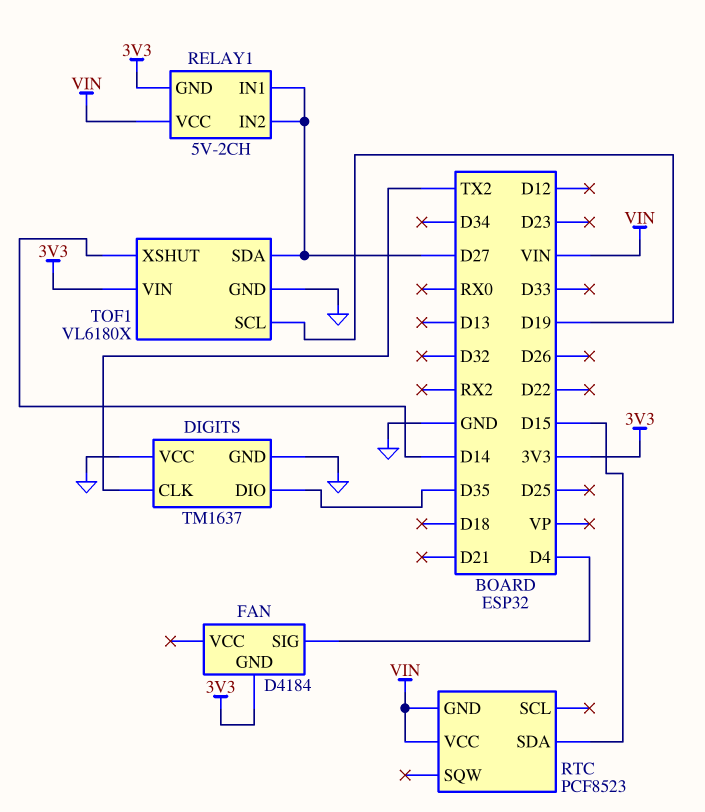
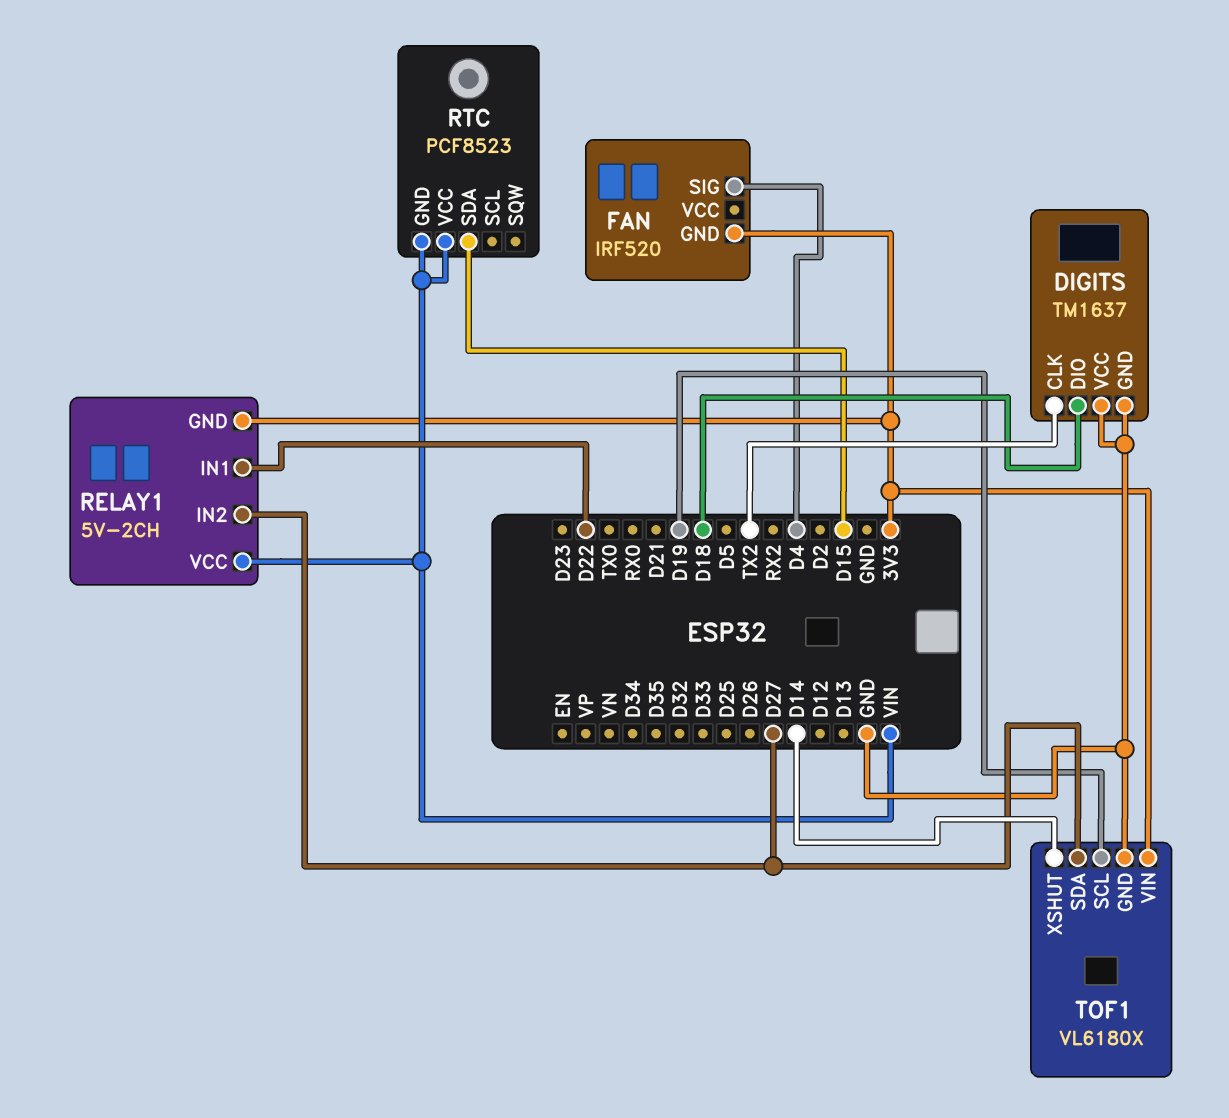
DIGITS pin DIO: D35 -> D18
FAN: D4184 -> IRF520
RELAY1 pin IN1: D27 -> D22

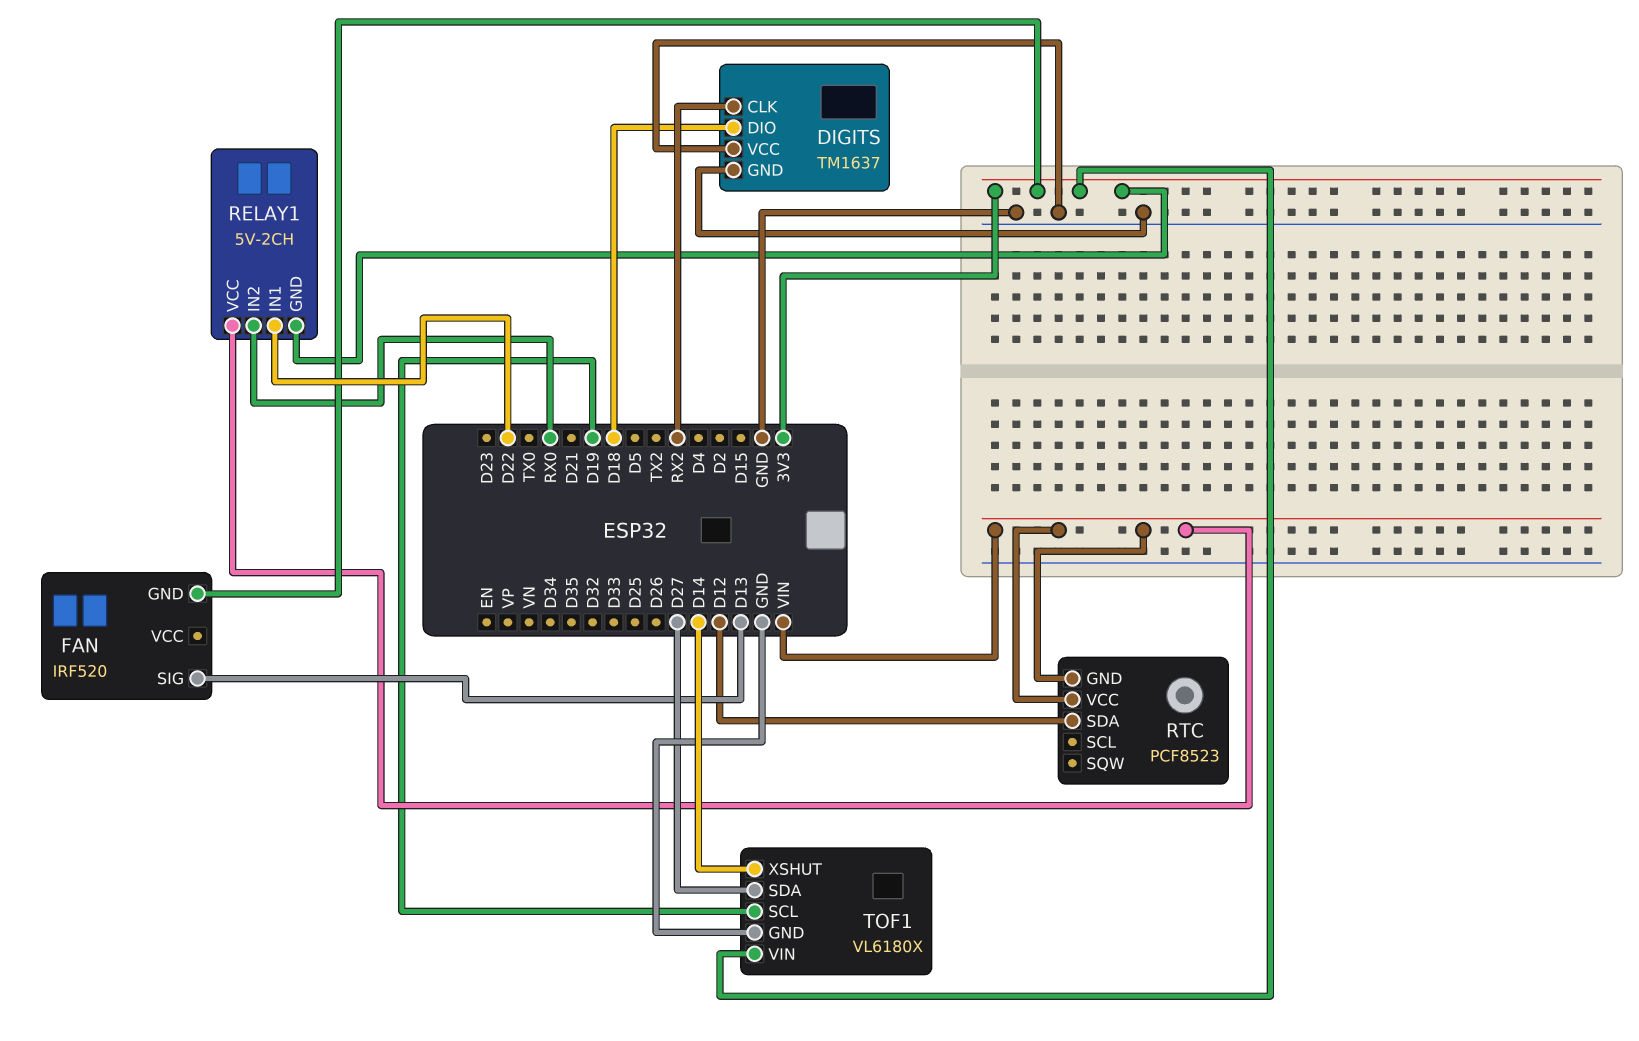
DIGITS pin CLK: TX2 -> RX2
FAN pin SIG: D4 -> D13
RELAY1 pin IN2: D27 -> RX0
RTC pin SDA: D15 -> D12

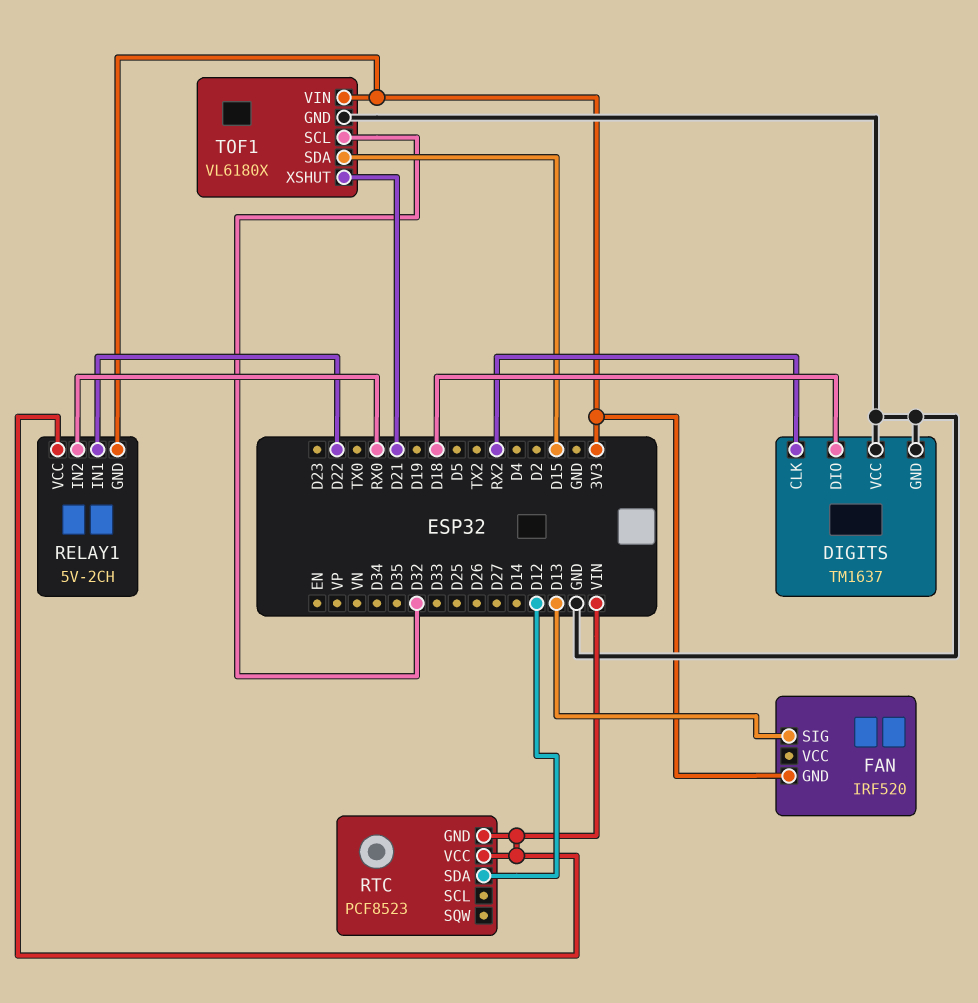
TOF1 pin SCL: D19 -> D32
TOF1 pin SDA: D27 -> D15
TOF1 pin XSHUT: D14 -> D21

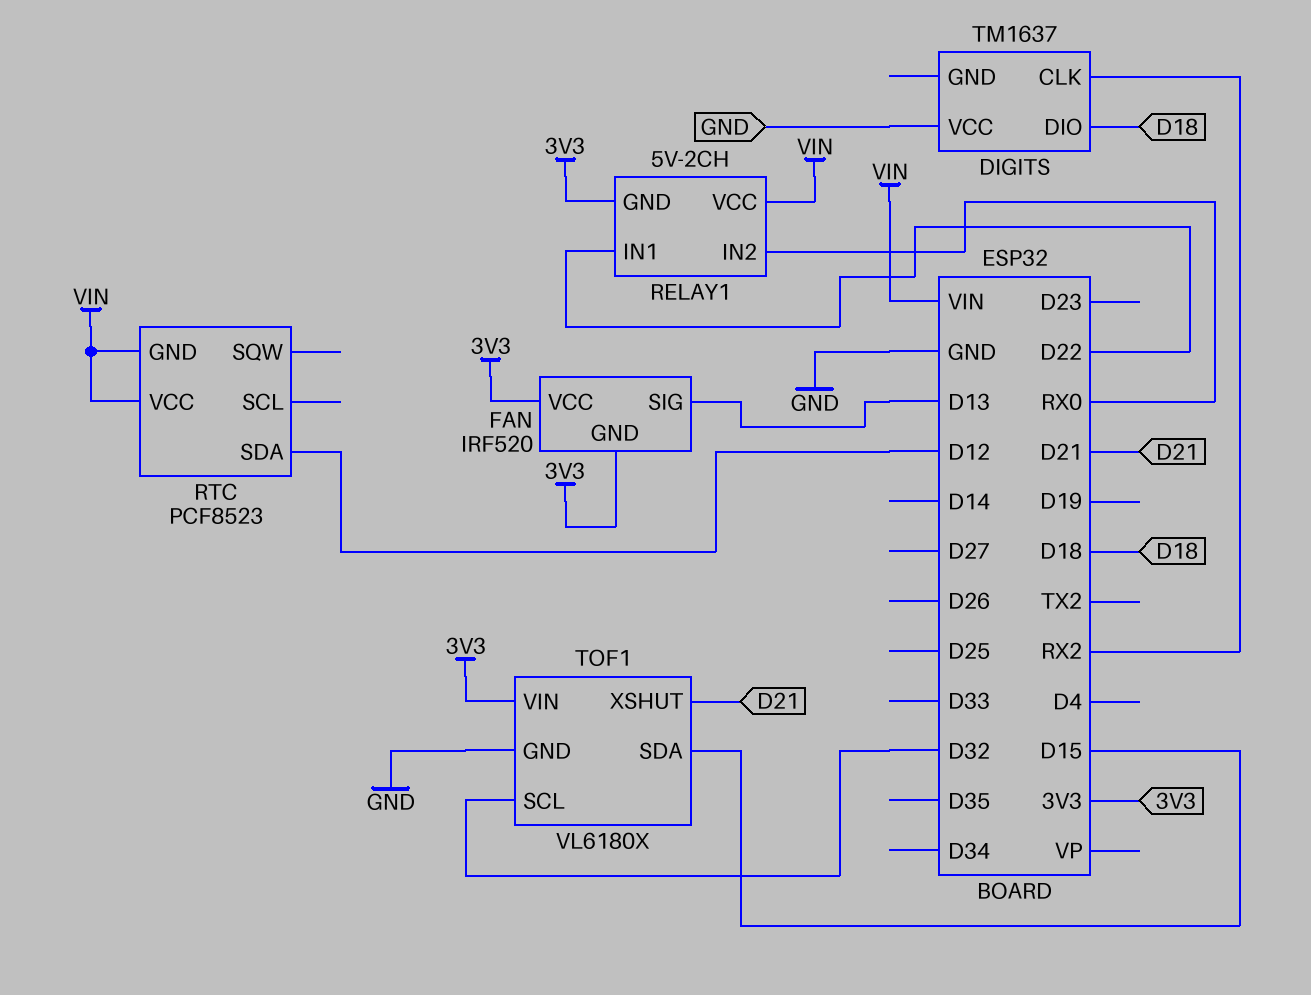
DIGITS pin GND: GND -> none
FAN pin VCC: none -> 3V3

